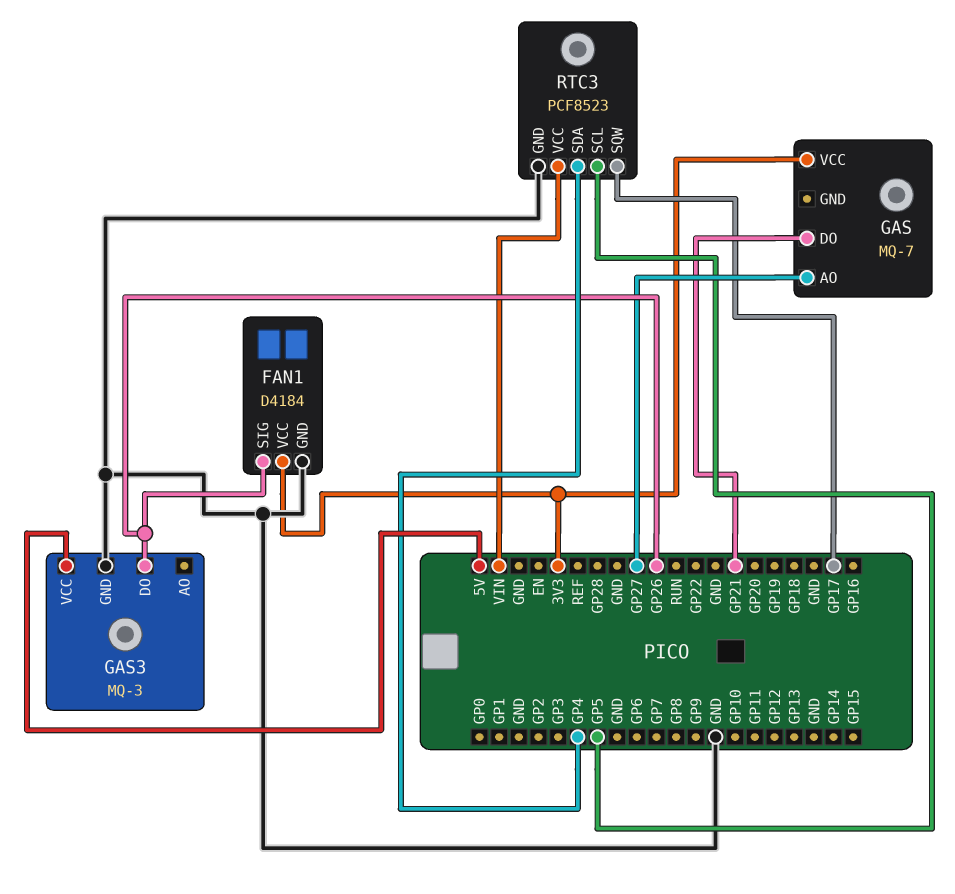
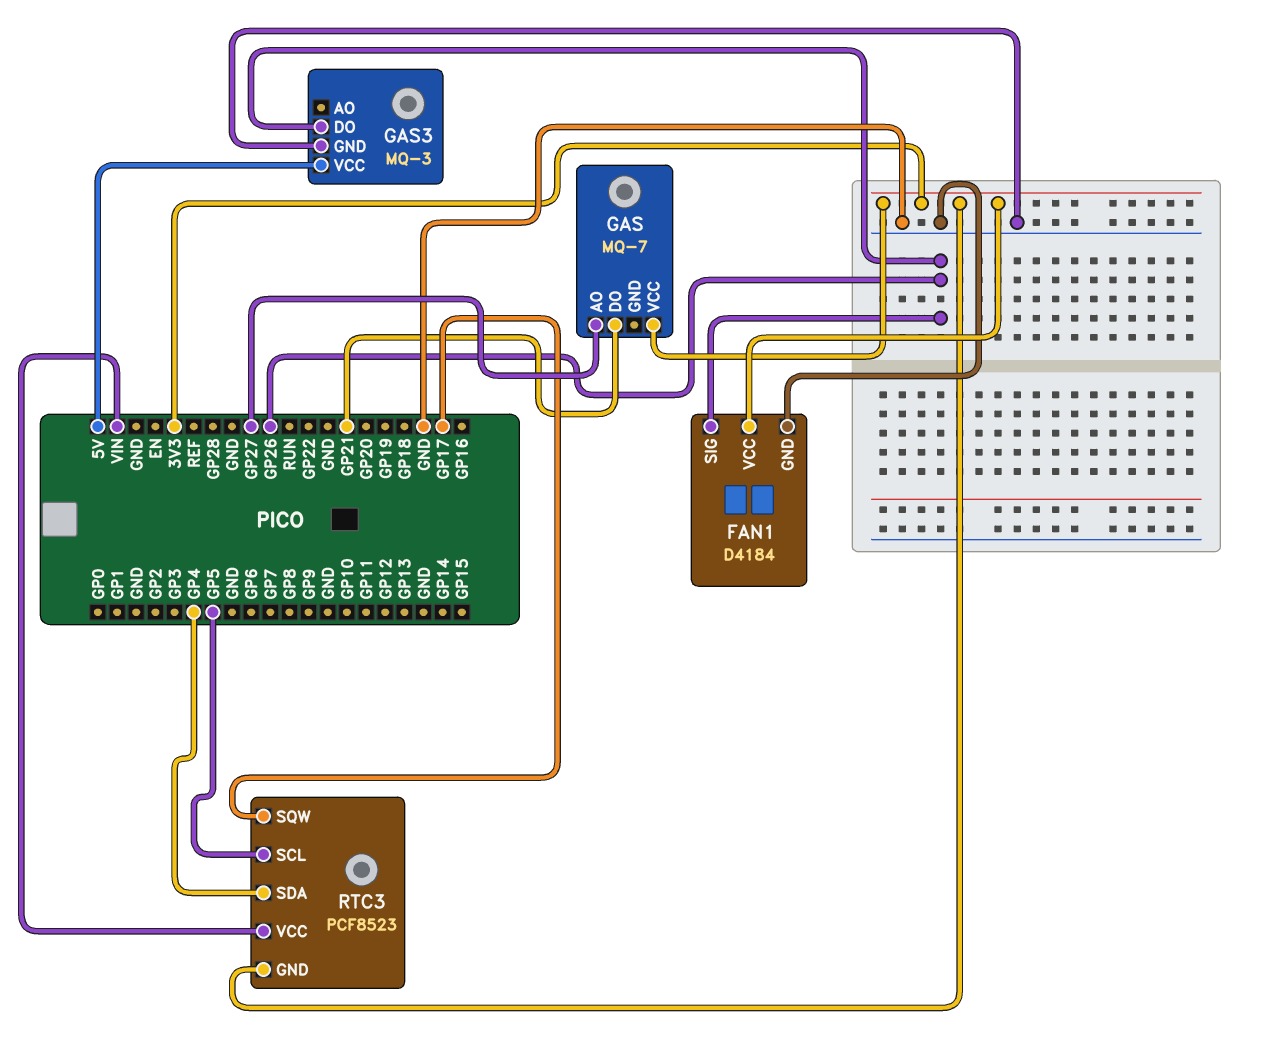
RTC3 pin GND: GND -> 3V3

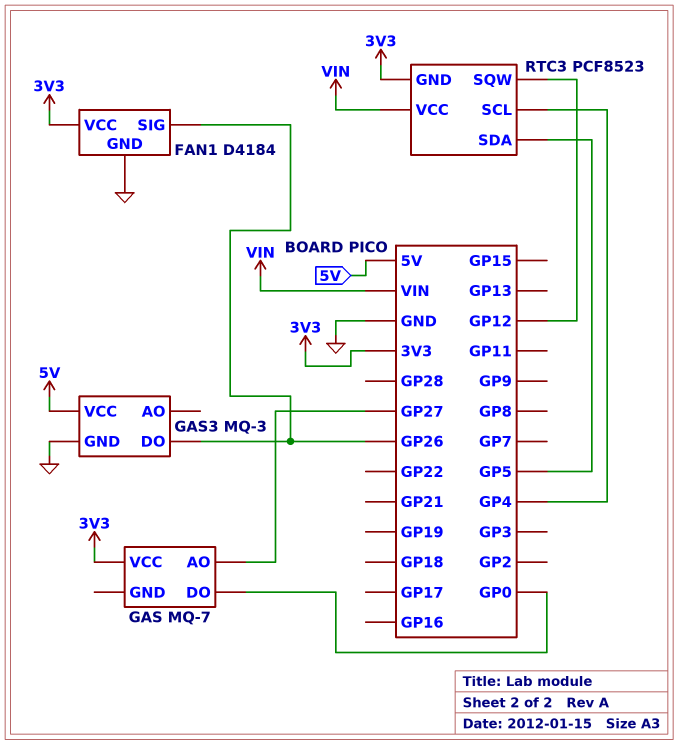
GAS pin DO: GP21 -> GP0
RTC3 pin SCL: GP5 -> GP4
RTC3 pin SDA: GP4 -> GP5
RTC3 pin SQW: GP17 -> GP12

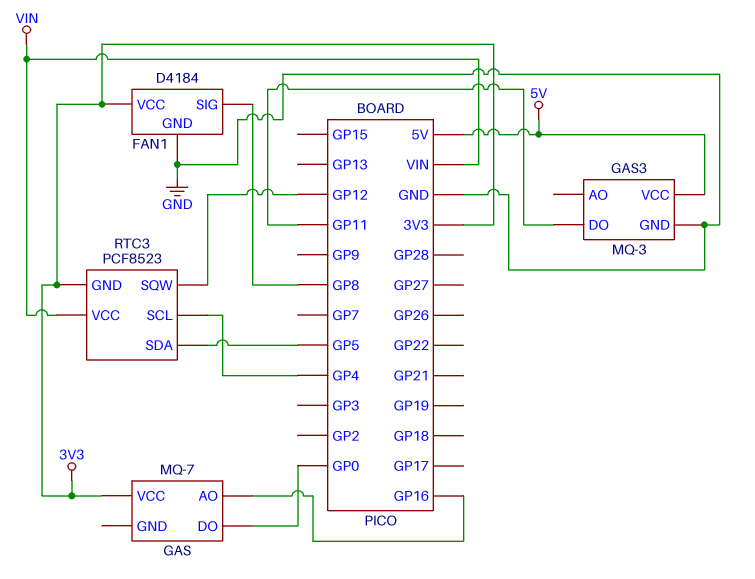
FAN1 pin SIG: GP26 -> GP8
GAS pin AO: GP27 -> GP16
GAS3 pin DO: GP26 -> GP11

